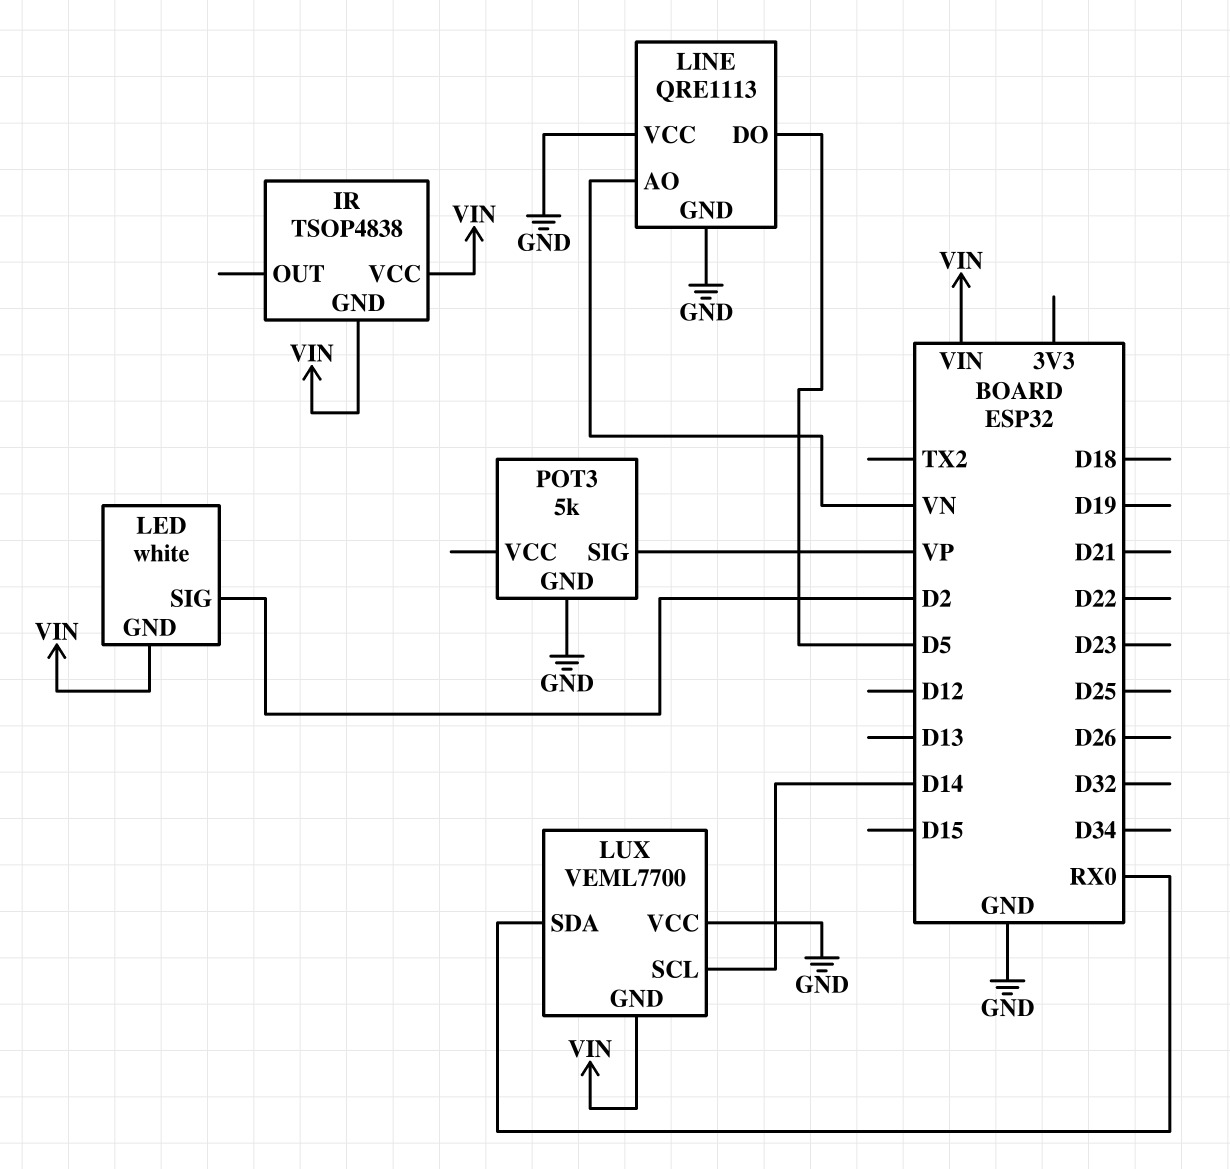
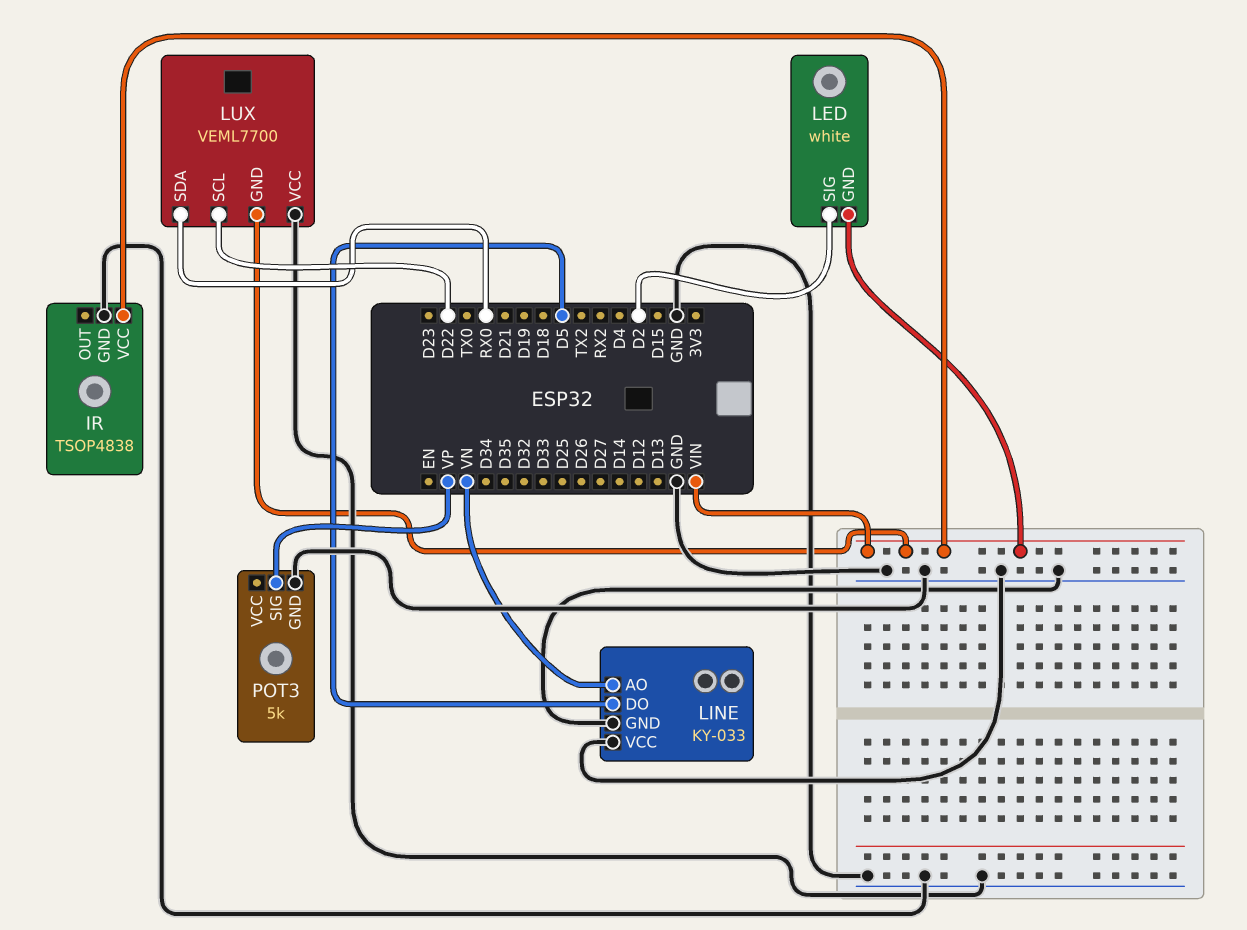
IR pin GND: VIN -> GND
LINE: QRE1113 -> KY-033
LUX pin SCL: D14 -> D22

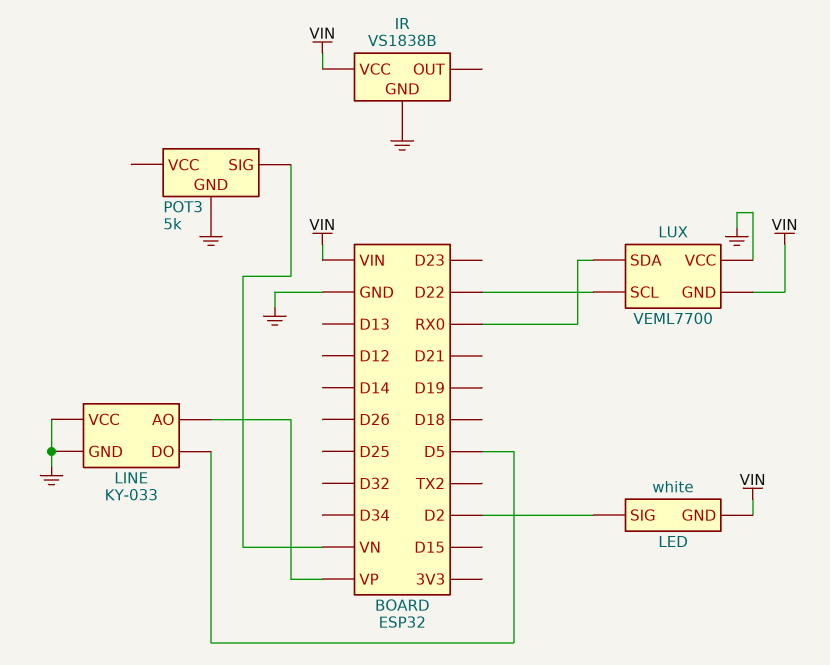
IR: TSOP4838 -> VS1838B
LINE pin AO: VN -> VP
POT3 pin SIG: VP -> VN

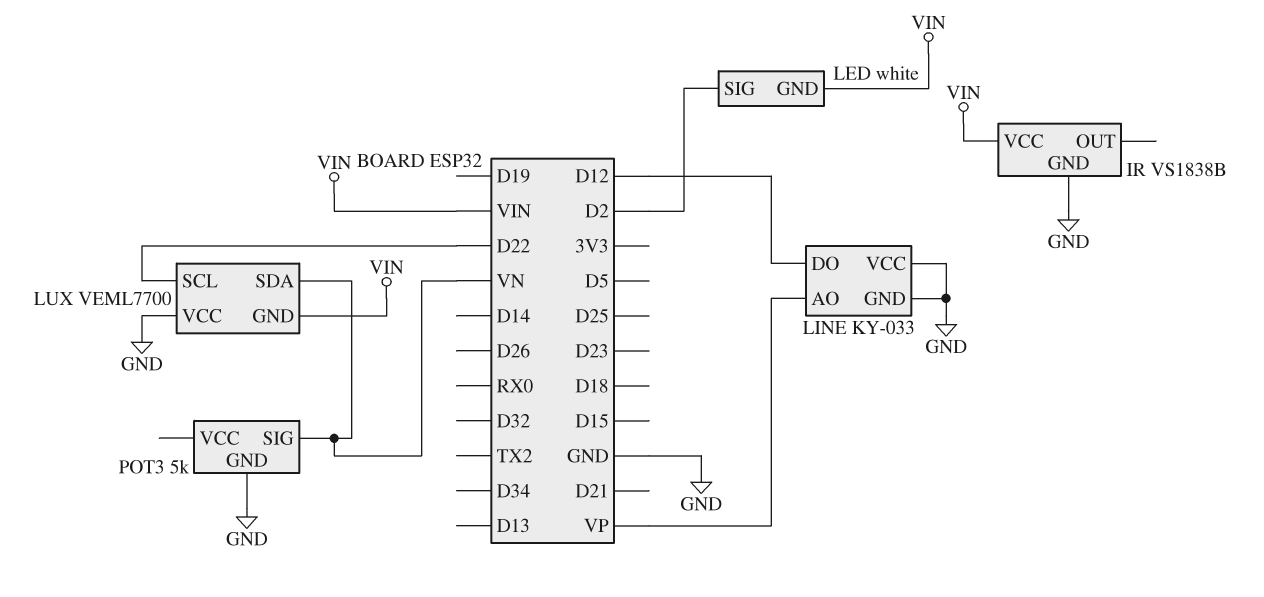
LINE pin DO: D5 -> D12
LUX pin SDA: RX0 -> VN

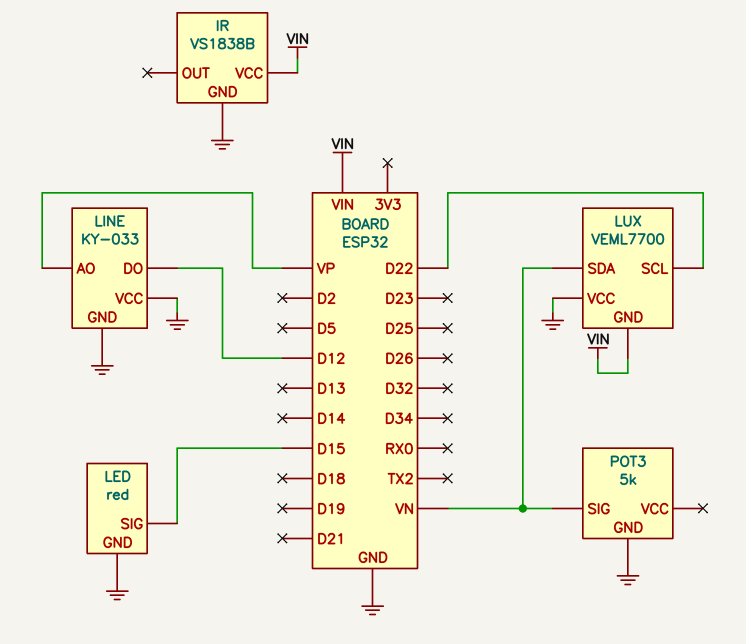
LED: white -> red
LED pin GND: VIN -> GND
LED pin SIG: D2 -> D15

